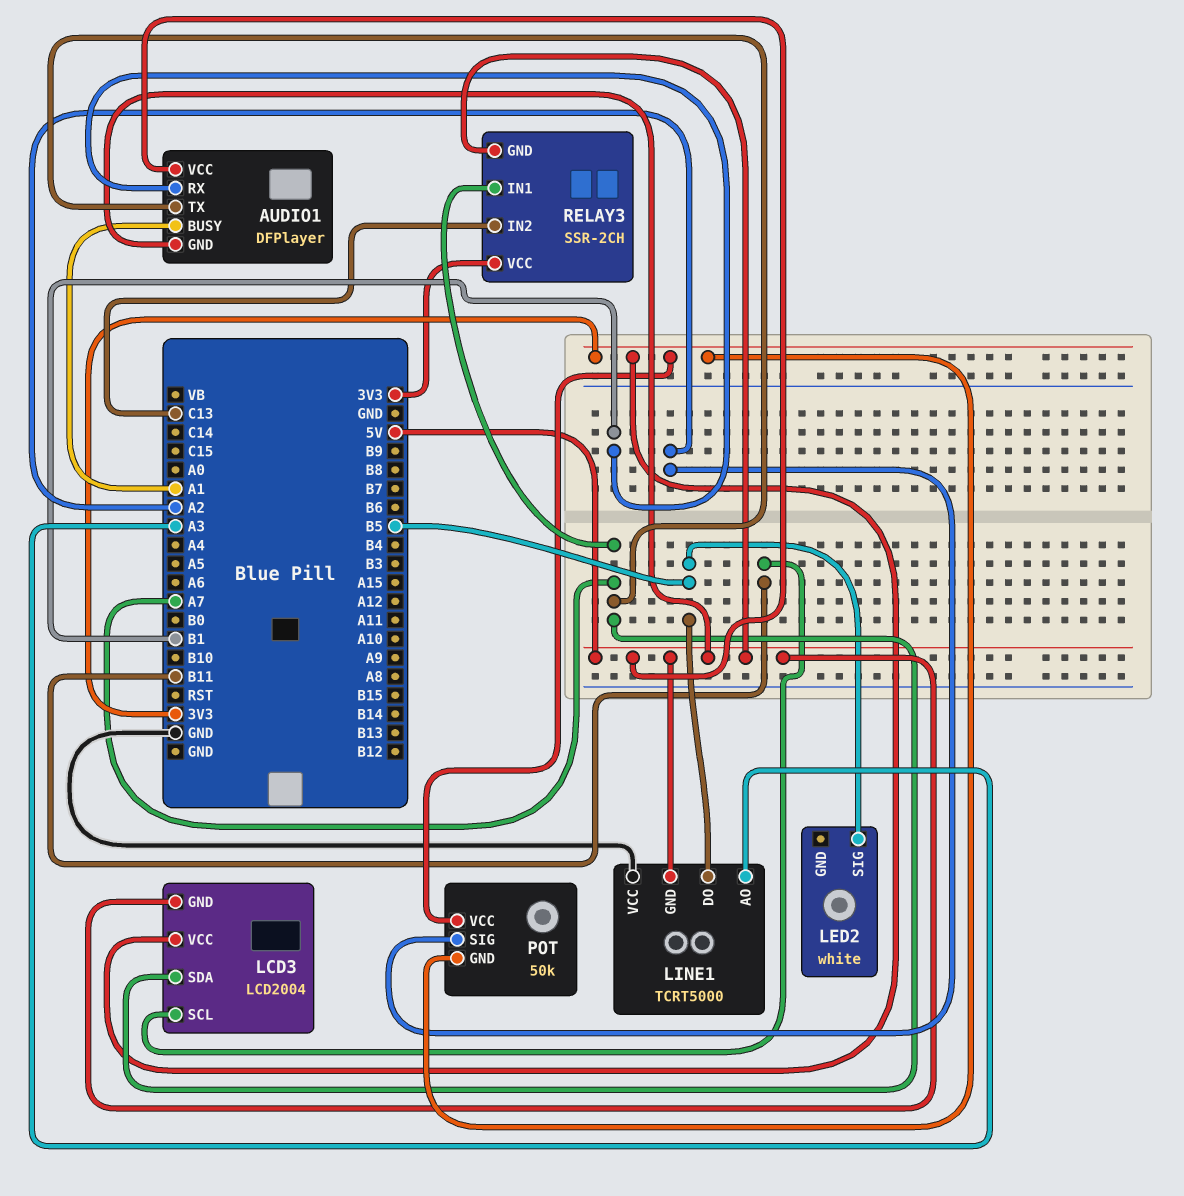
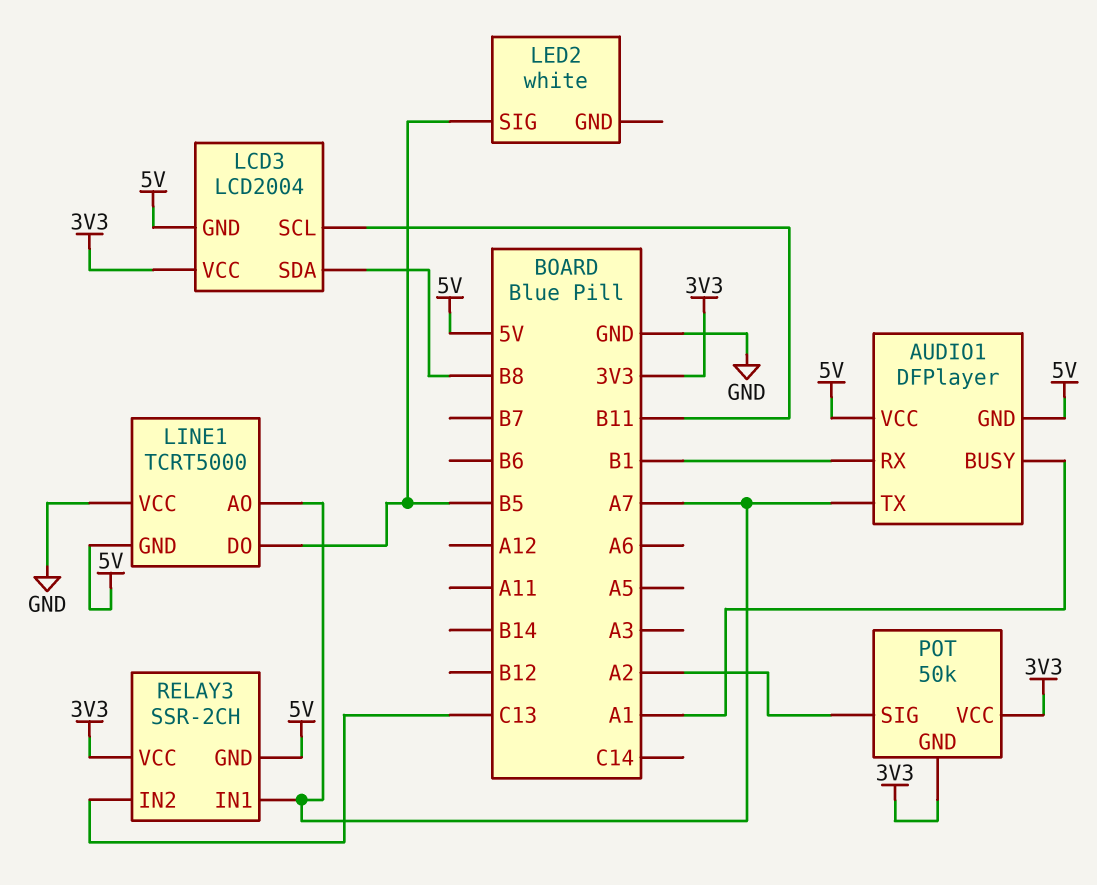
LCD3 pin SDA: A7 -> B8
LINE1 pin AO: A3 -> A7

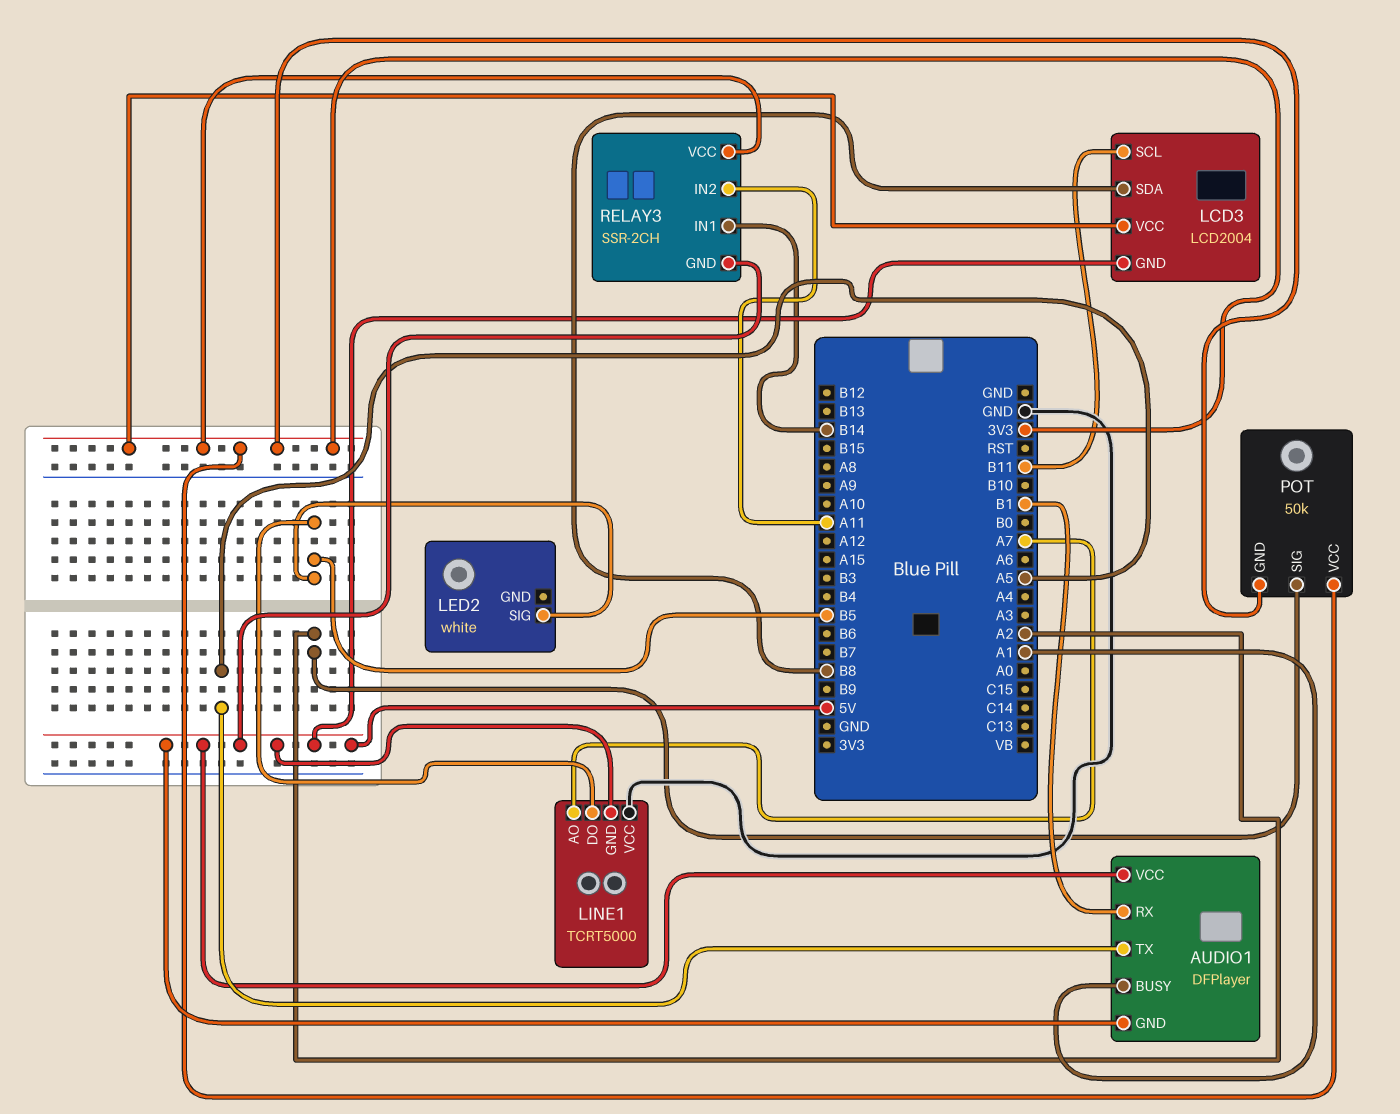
AUDIO1 pin TX: A7 -> A5
RELAY3 pin IN1: A7 -> B14
RELAY3 pin IN2: C13 -> A11

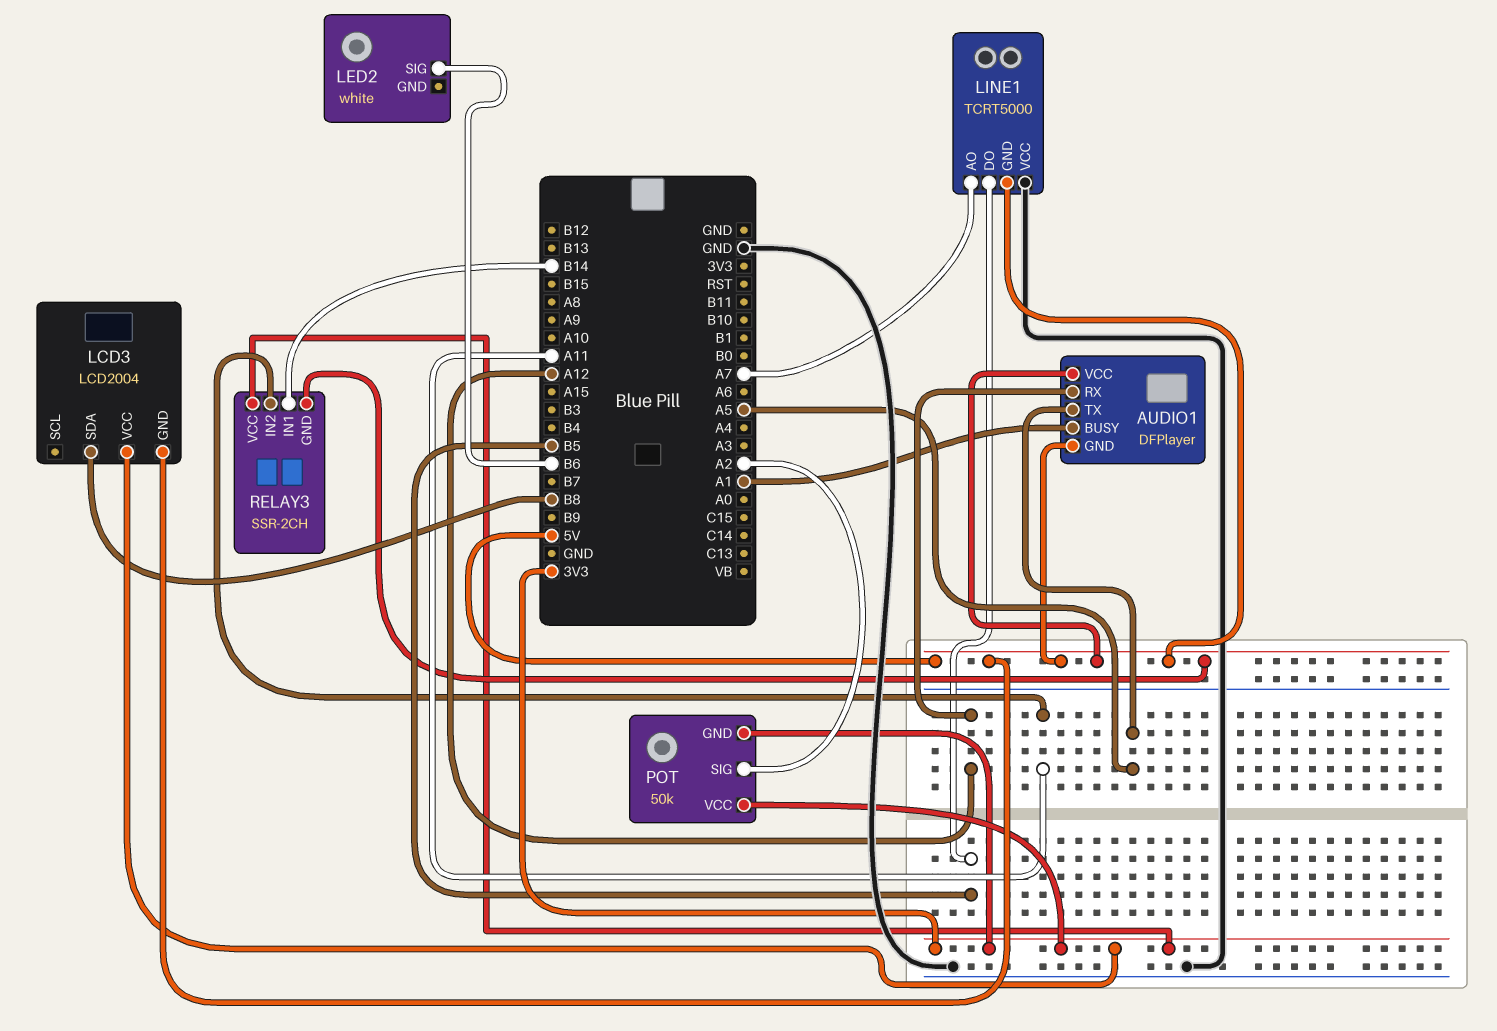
AUDIO1 pin RX: B1 -> A12
LCD3 pin SCL: B11 -> none
LED2 pin SIG: B5 -> B6

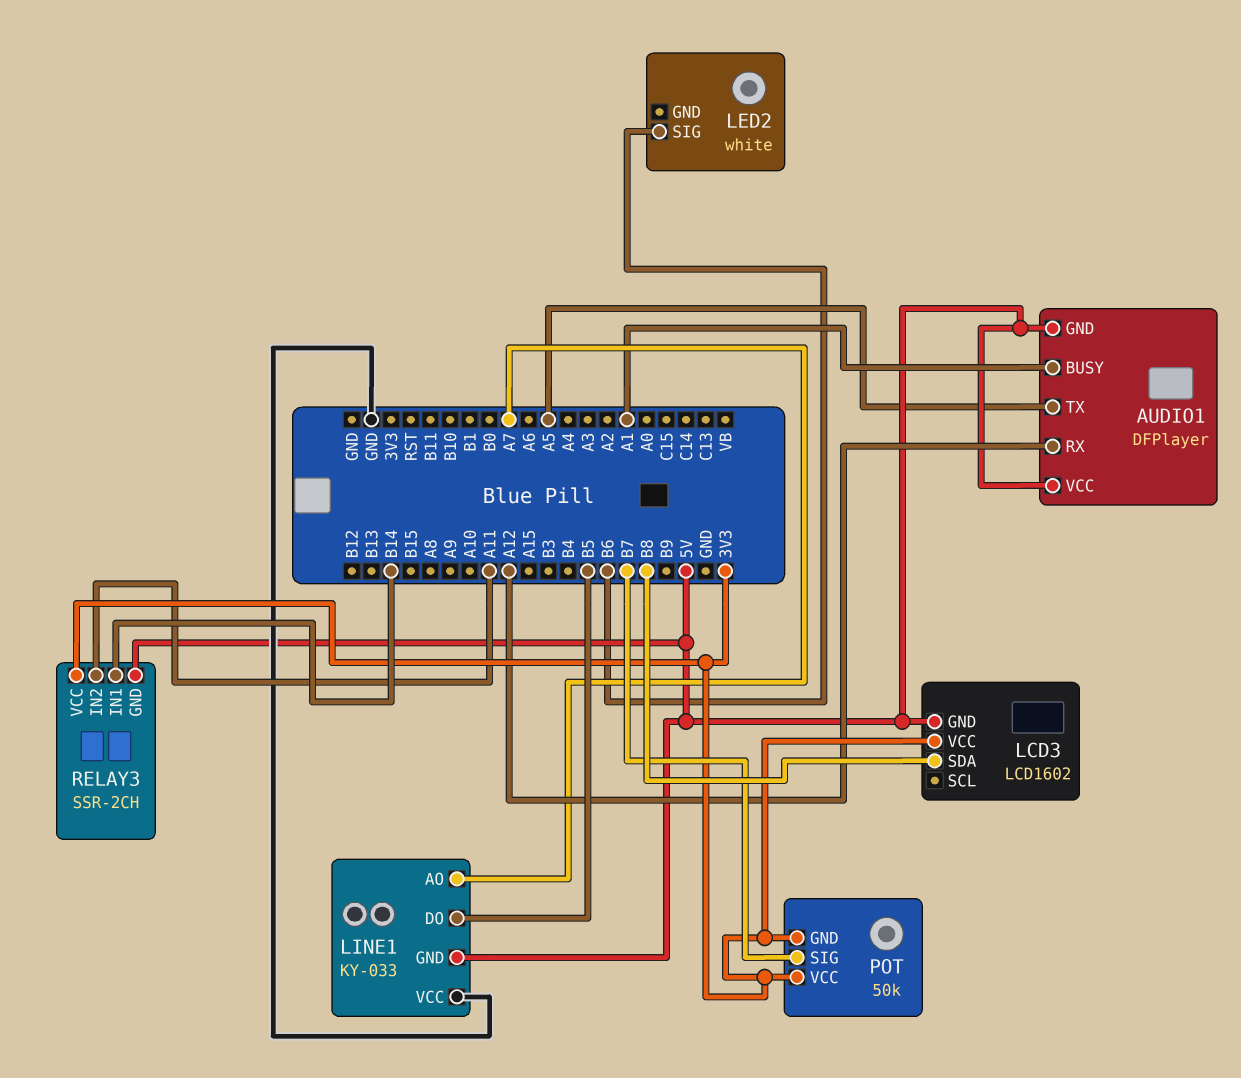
LCD3: LCD2004 -> LCD1602
LINE1: TCRT5000 -> KY-033
POT pin SIG: A2 -> B7

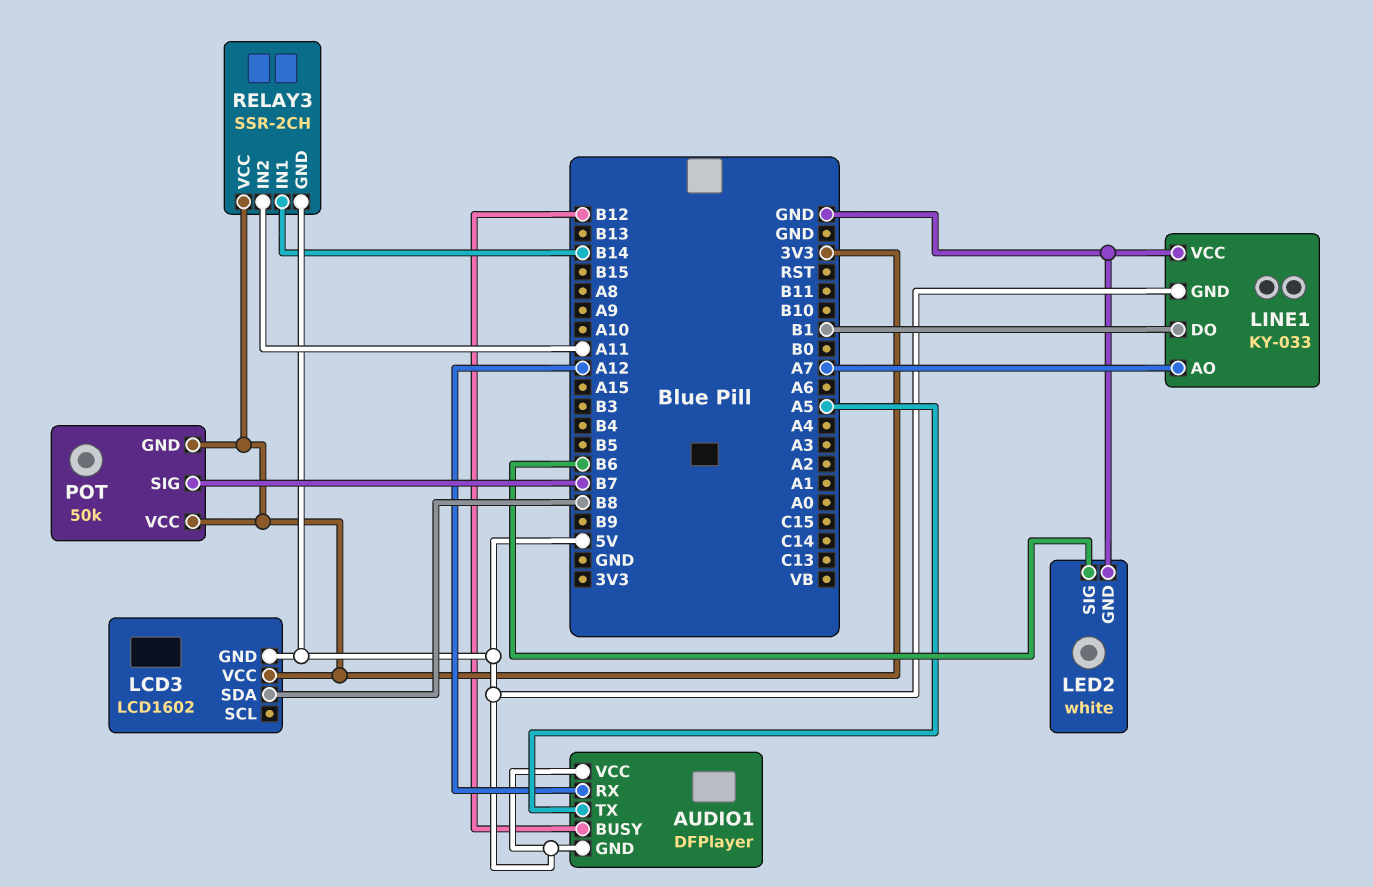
AUDIO1 pin BUSY: A1 -> B12
LED2 pin GND: none -> GND
LINE1 pin DO: B5 -> B1

